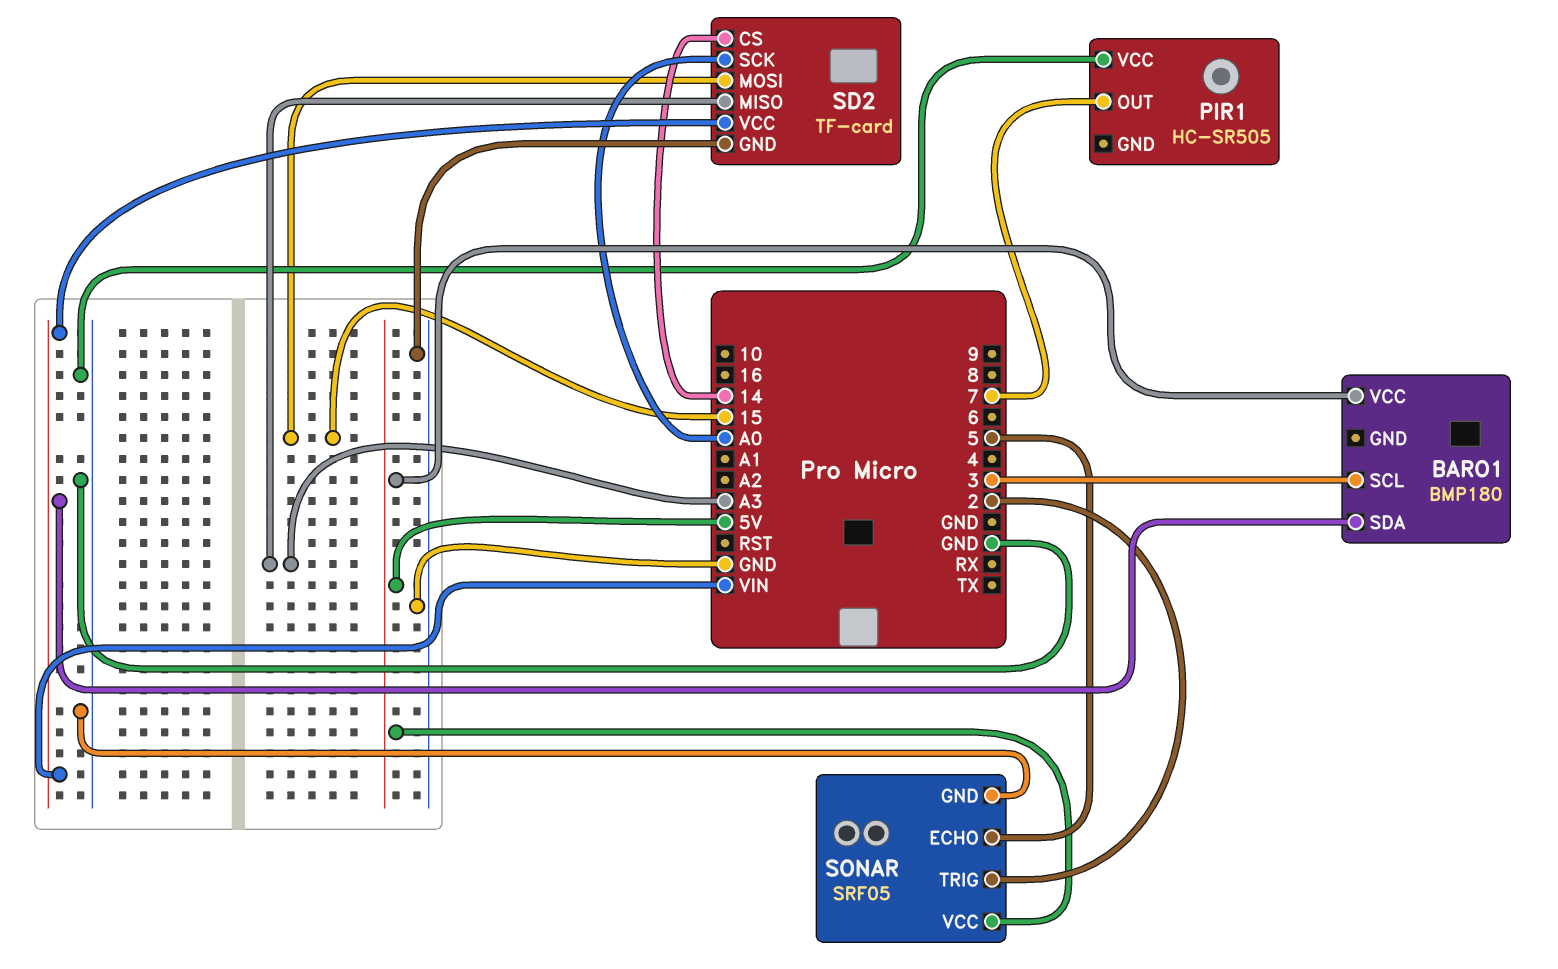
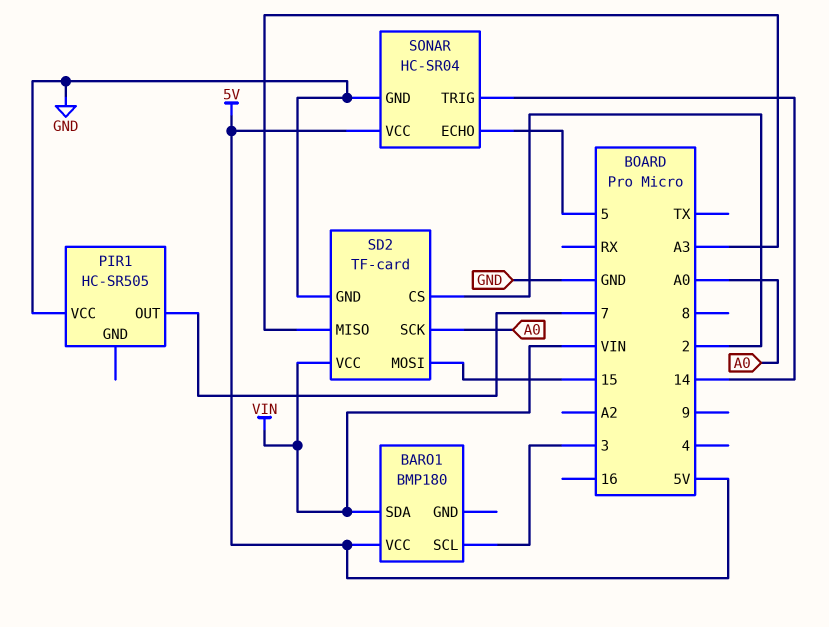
SD2 pin CS: 14 -> 2
SONAR: SRF05 -> HC-SR04
SONAR pin TRIG: 2 -> 14

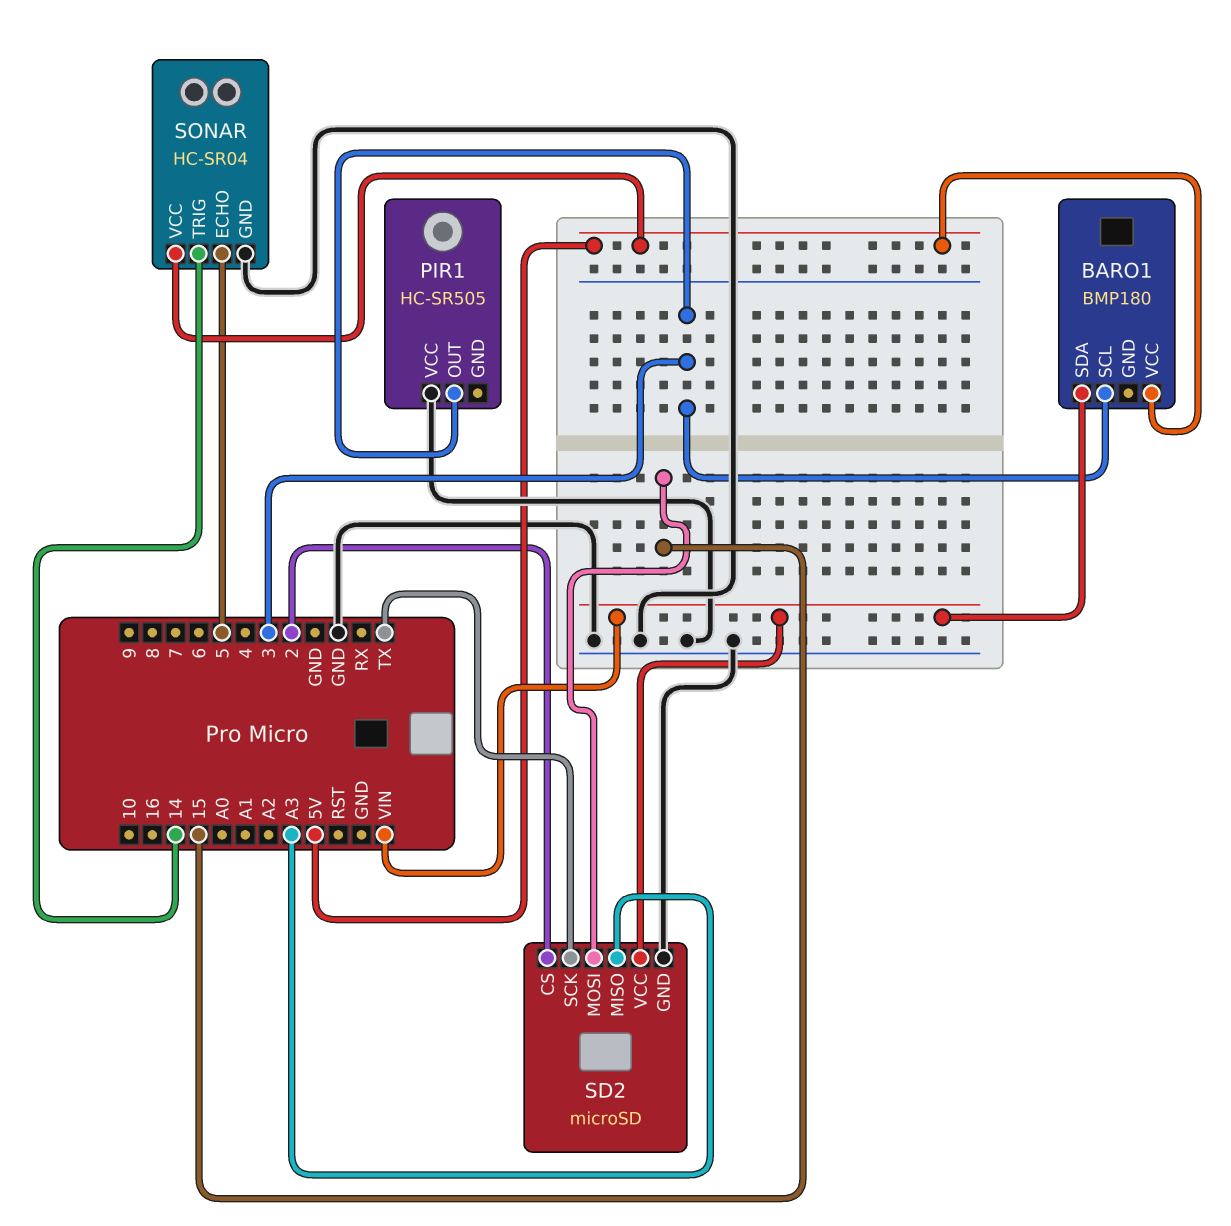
PIR1 pin OUT: 7 -> 3
SD2: TF-card -> microSD
SD2 pin SCK: A0 -> TX

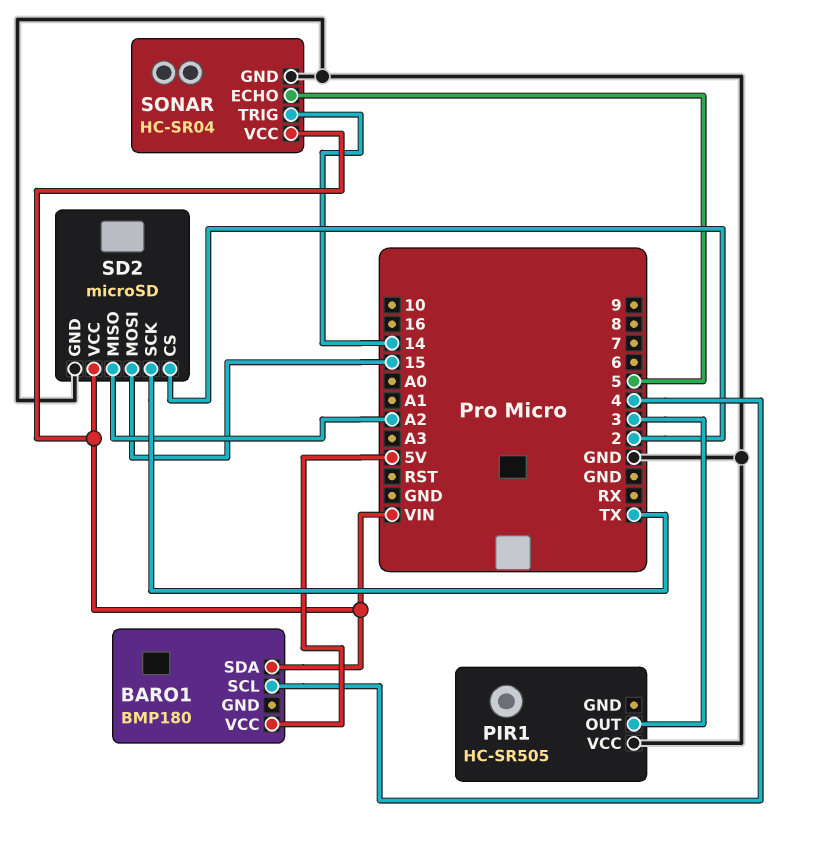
BARO1 pin SCL: 3 -> 4
SD2 pin MISO: A3 -> A2
SONAR pin VCC: 5V -> VIN

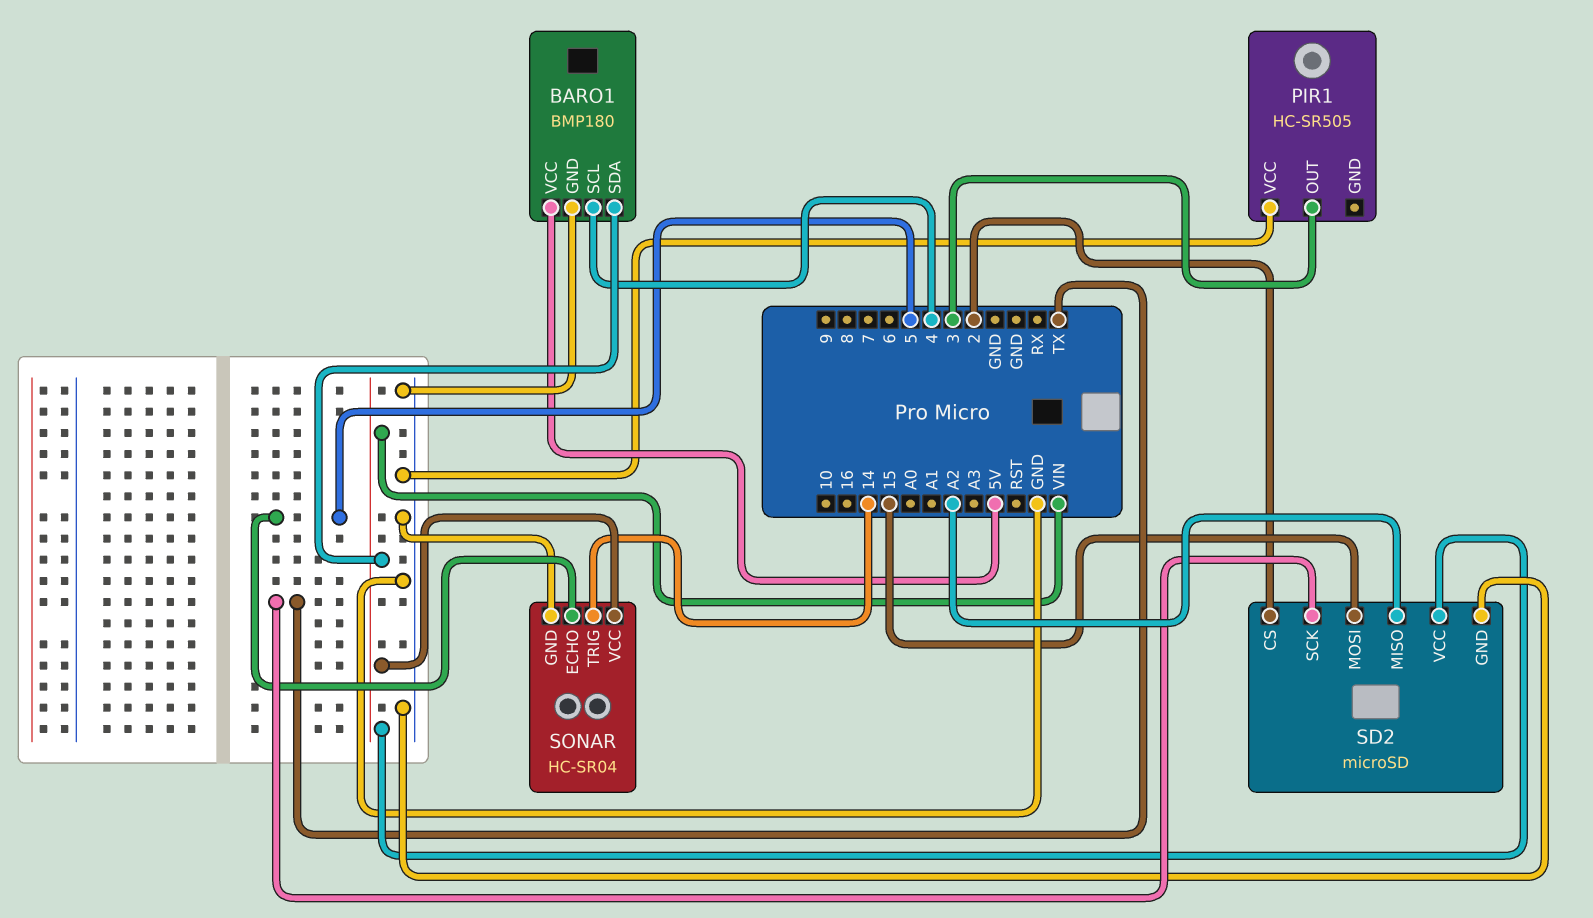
BARO1 pin GND: none -> GND

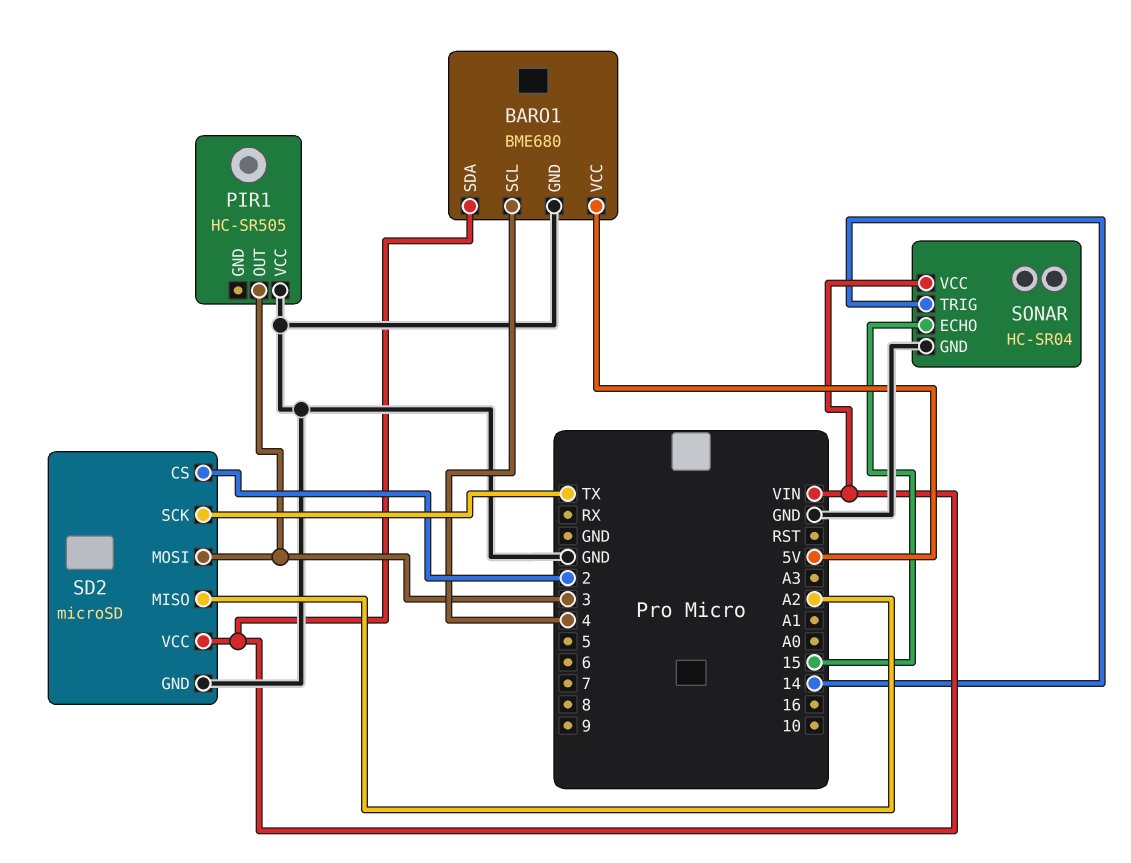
BARO1: BMP180 -> BME680
SD2 pin MOSI: 15 -> 3
SONAR pin ECHO: 5 -> 15

